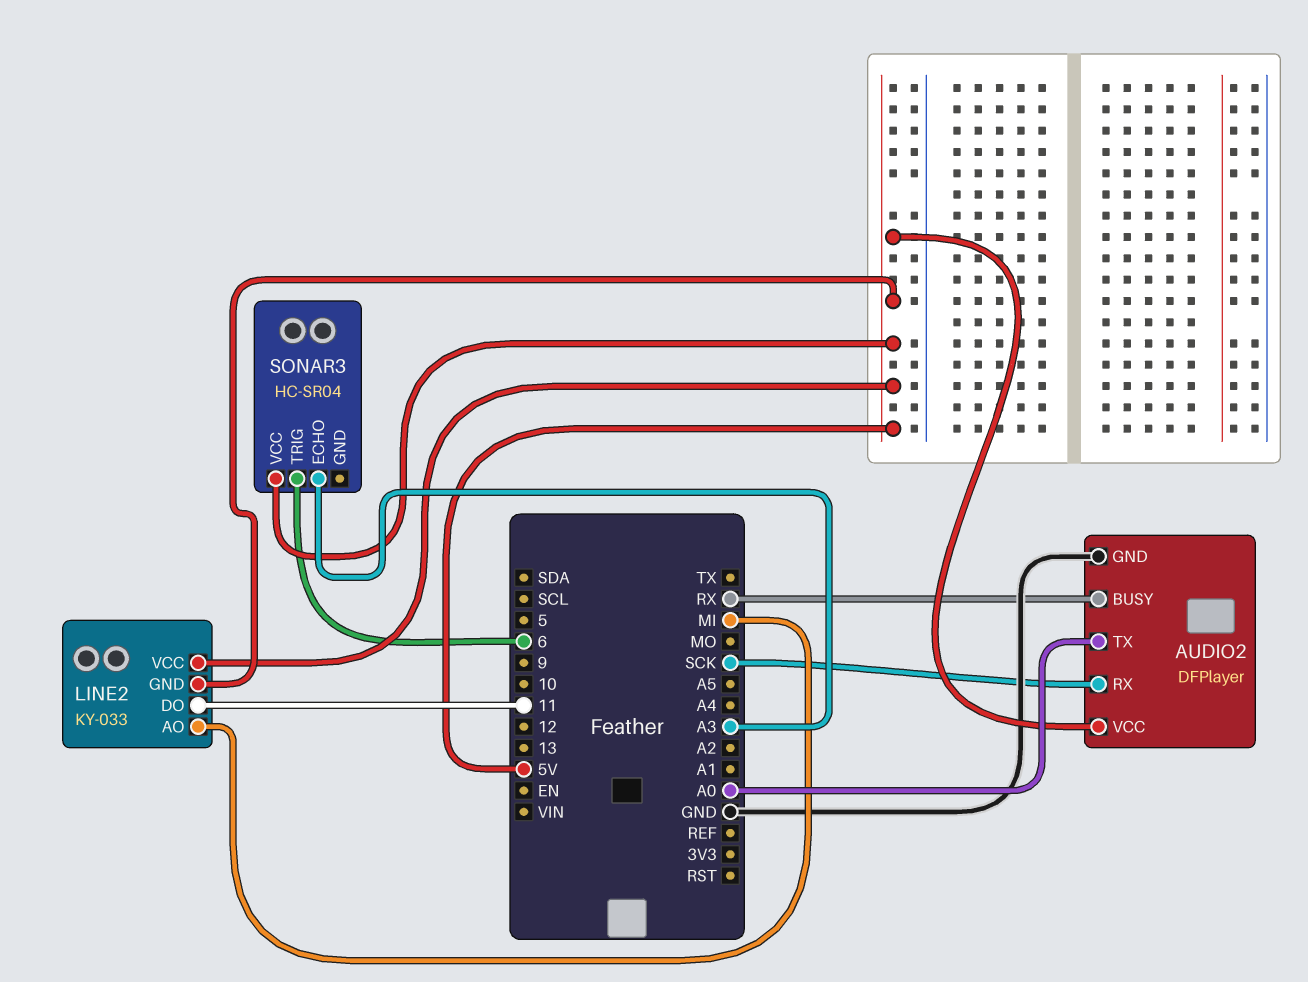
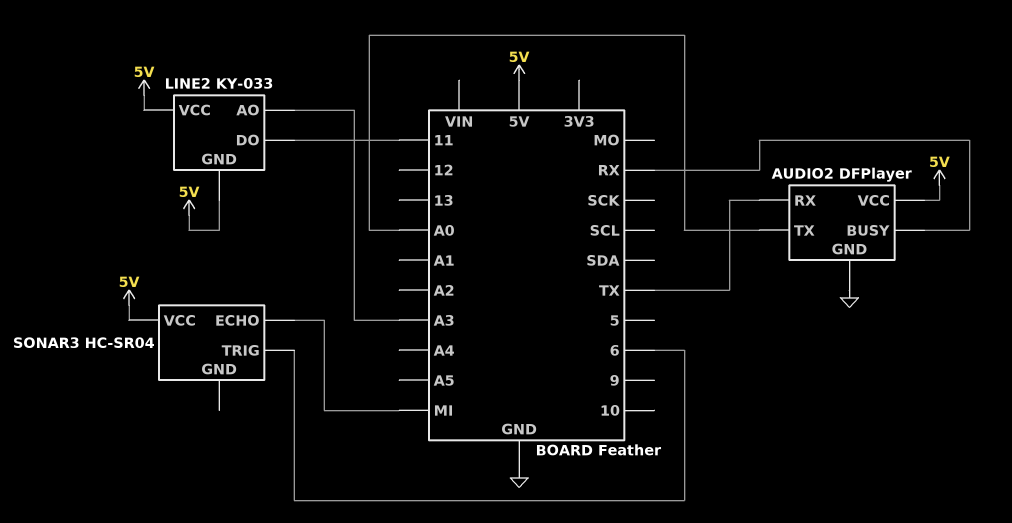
AUDIO2 pin RX: SCK -> TX
LINE2 pin AO: MI -> A3
SONAR3 pin ECHO: A3 -> MI

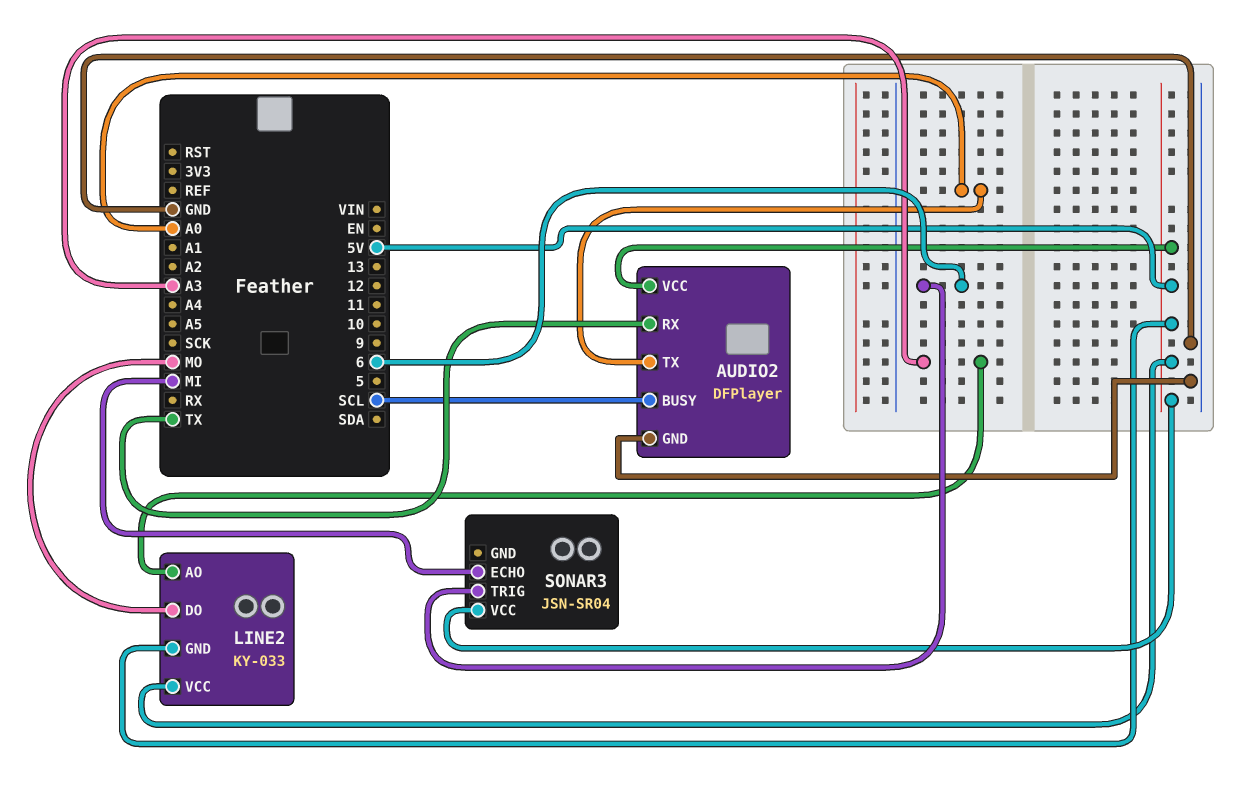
AUDIO2 pin BUSY: RX -> SCL
LINE2 pin DO: 11 -> MO
SONAR3: HC-SR04 -> JSN-SR04

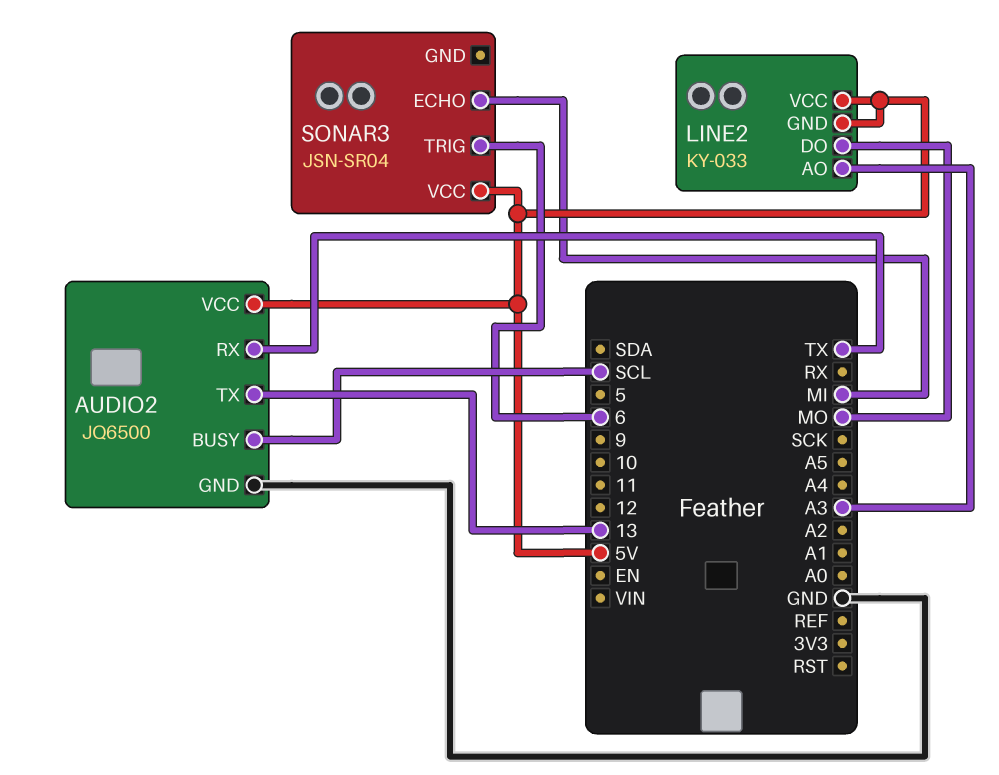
AUDIO2: DFPlayer -> JQ6500
AUDIO2 pin TX: A0 -> 13

